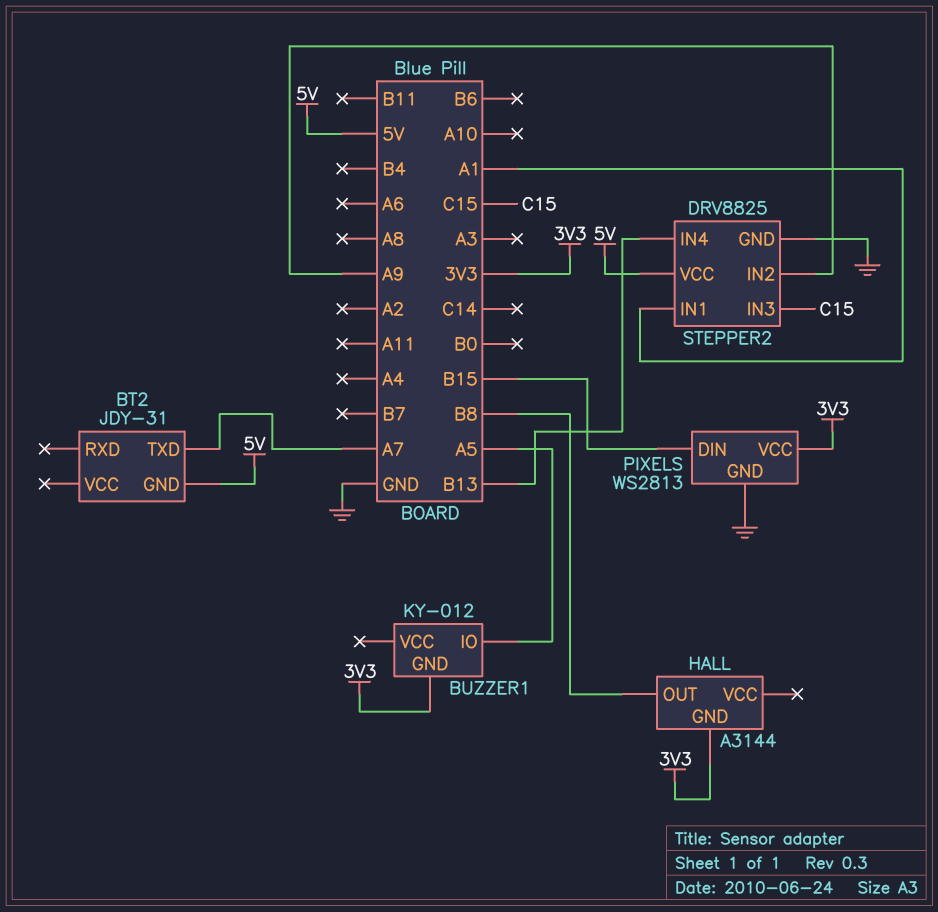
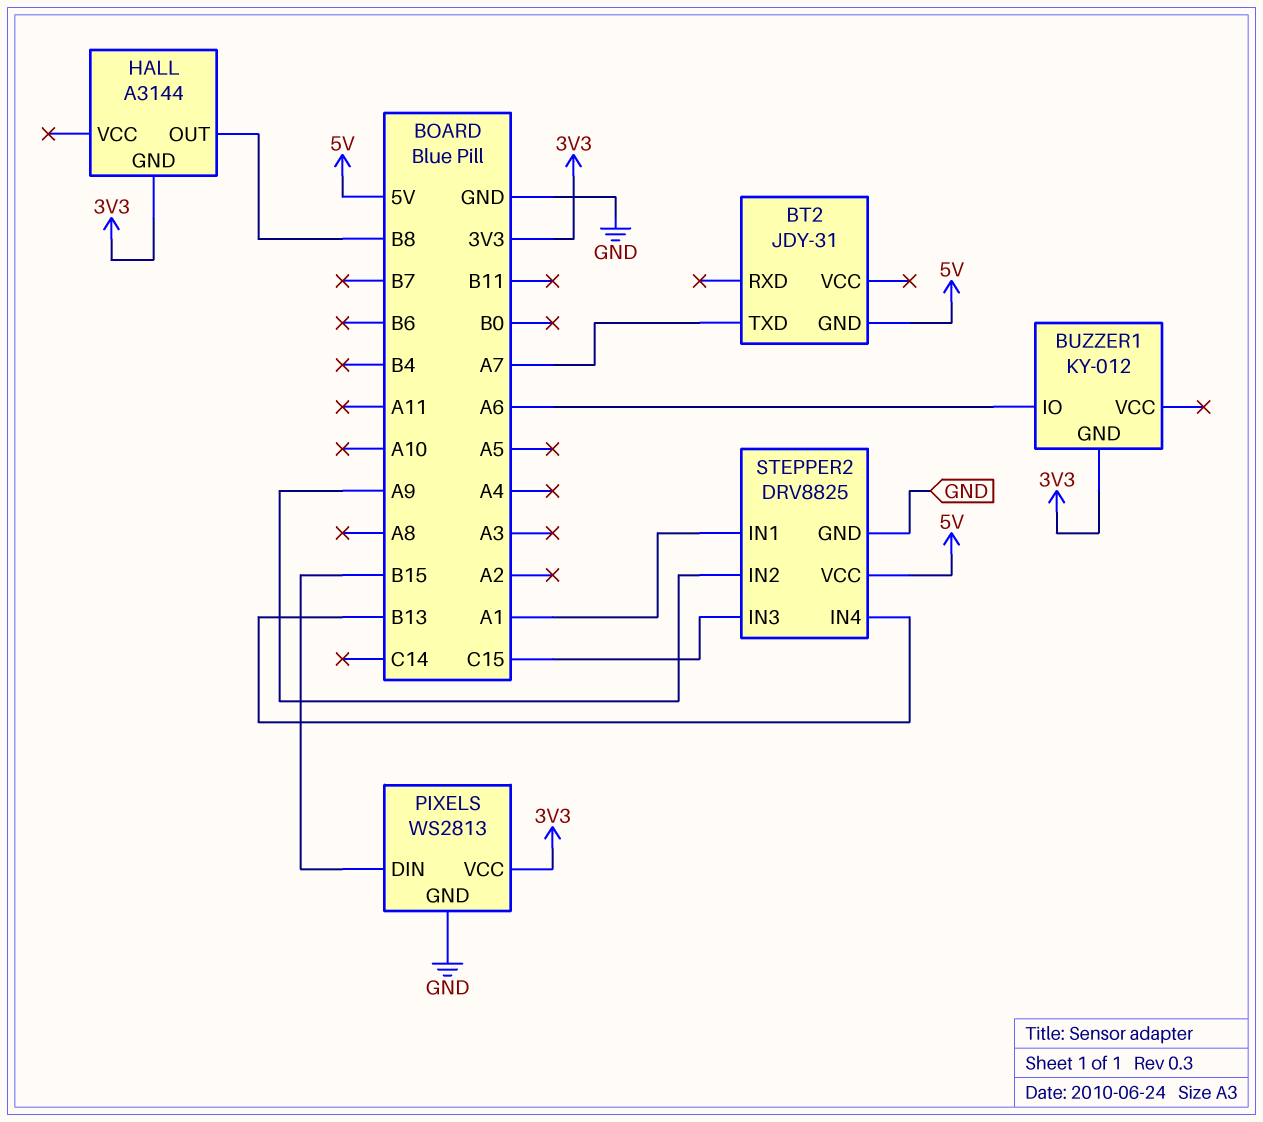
BUZZER1 pin IO: A5 -> A6

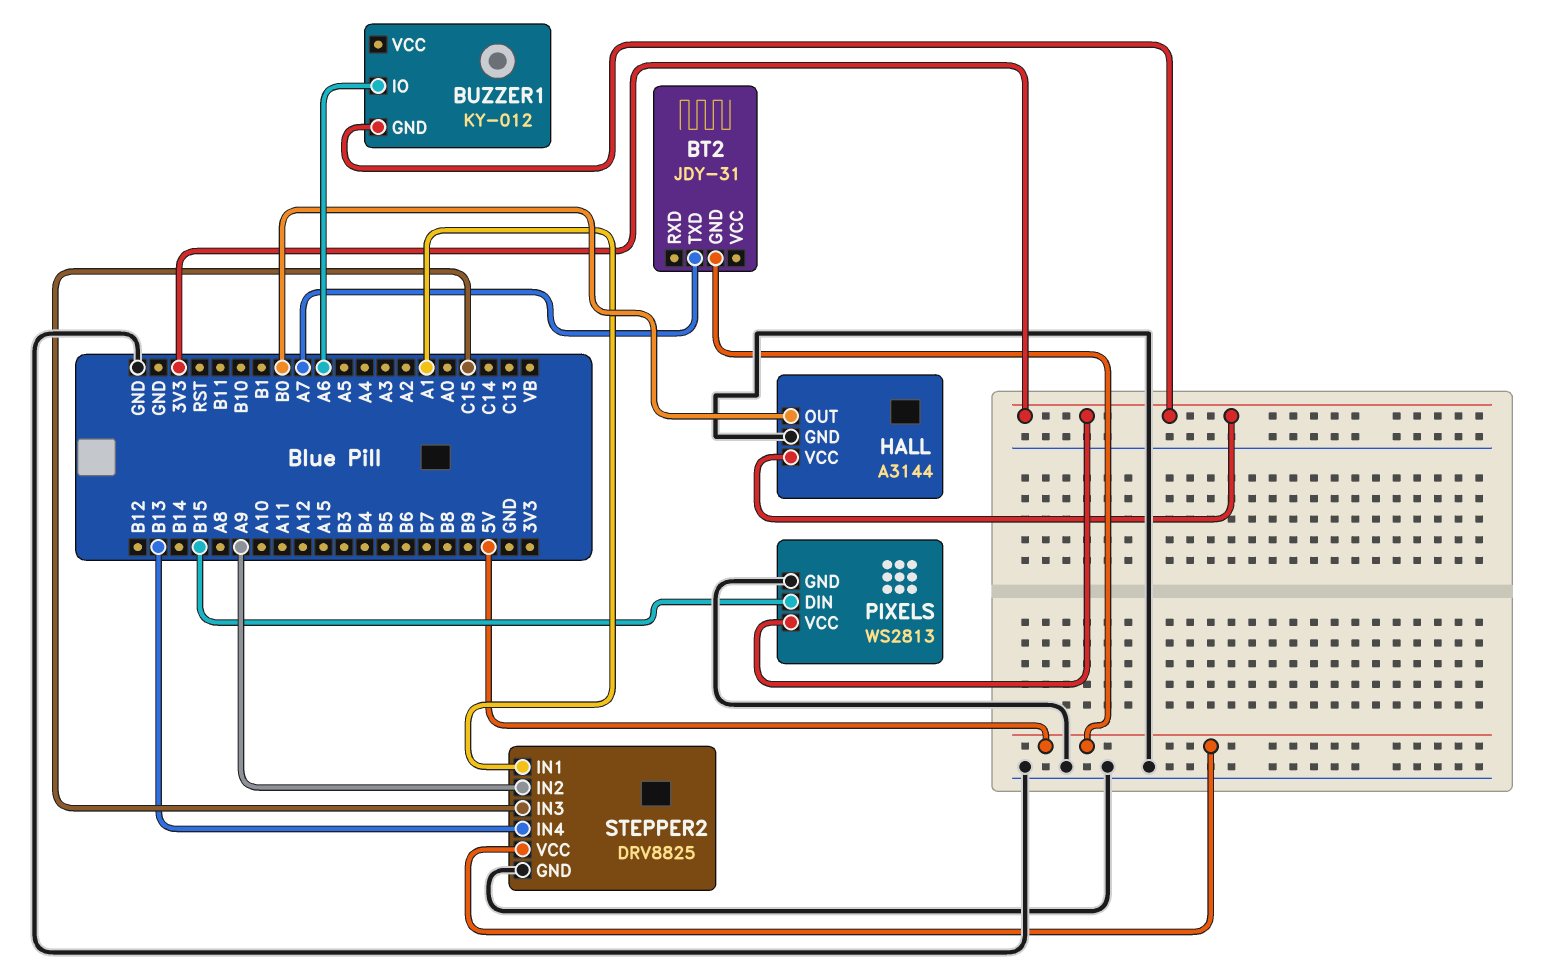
HALL pin GND: 3V3 -> GND
HALL pin OUT: B8 -> B0
HALL pin VCC: none -> 3V3

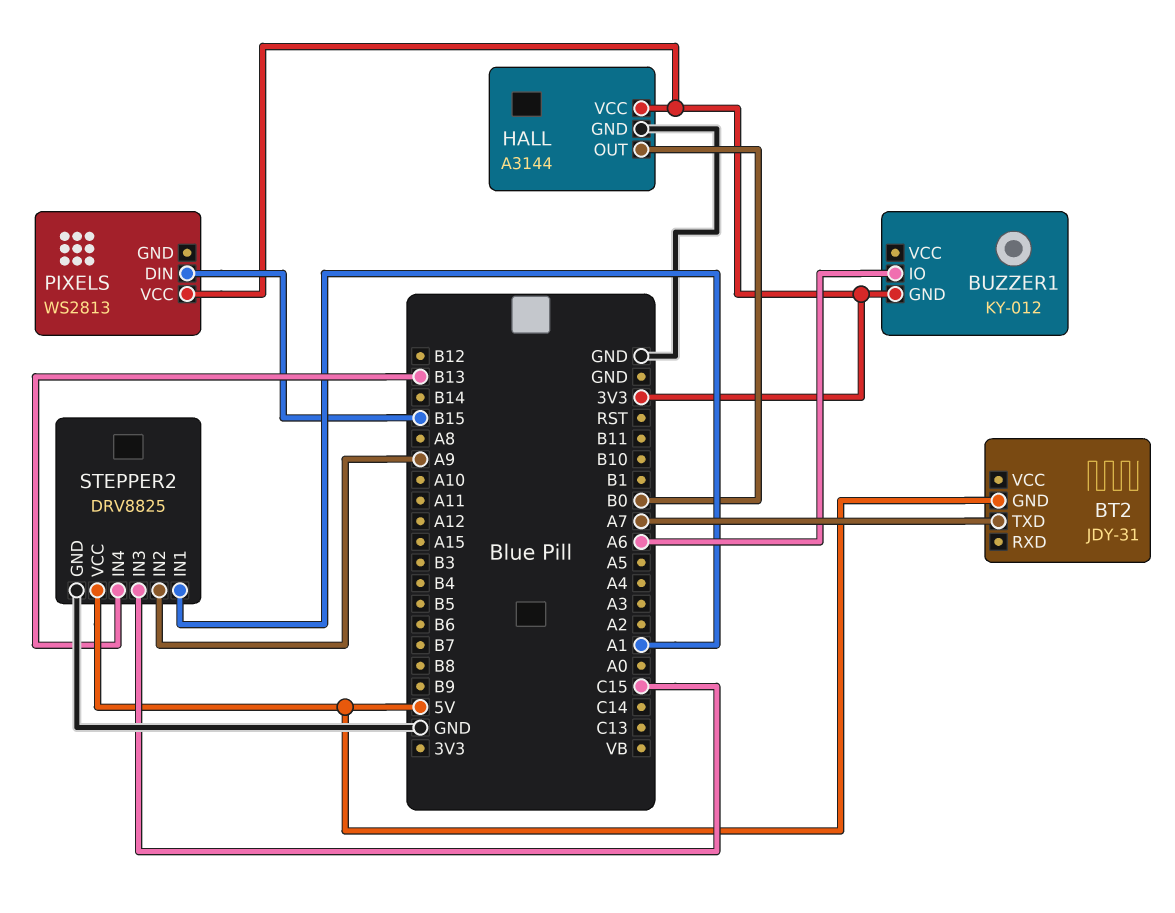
PIXELS pin GND: GND -> none

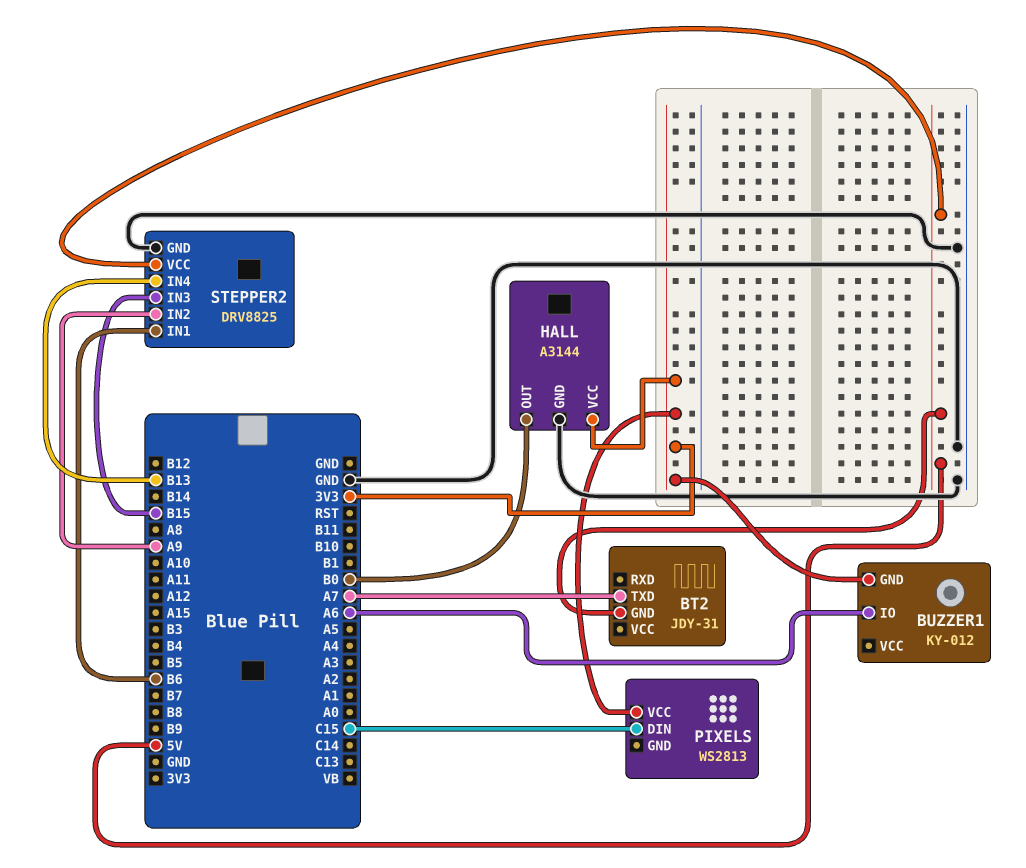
PIXELS pin DIN: B15 -> C15
STEPPER2 pin IN1: A1 -> B6
STEPPER2 pin IN3: C15 -> B15

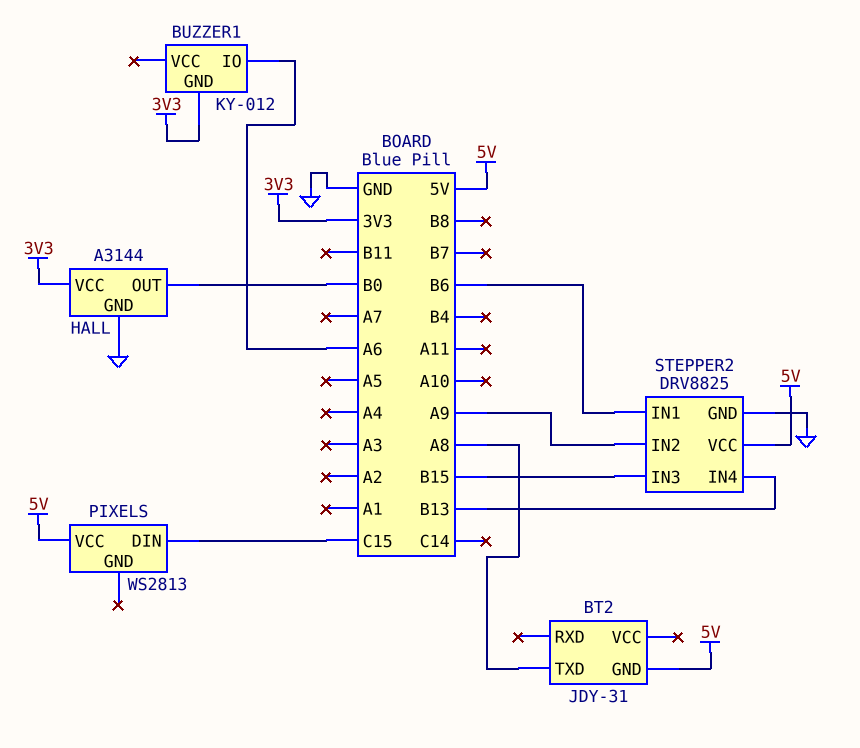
BT2 pin TXD: A7 -> A8
PIXELS pin VCC: 3V3 -> 5V

